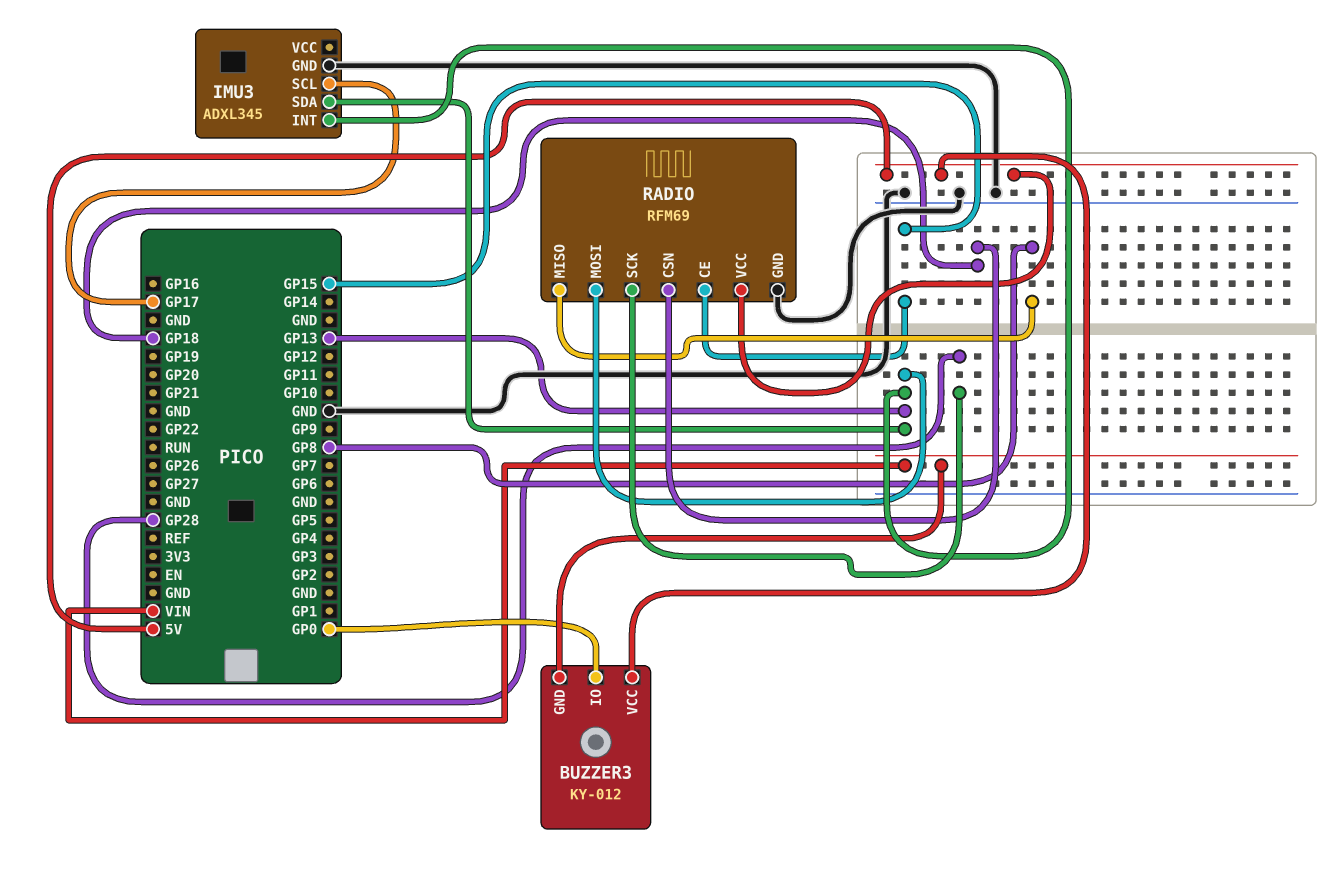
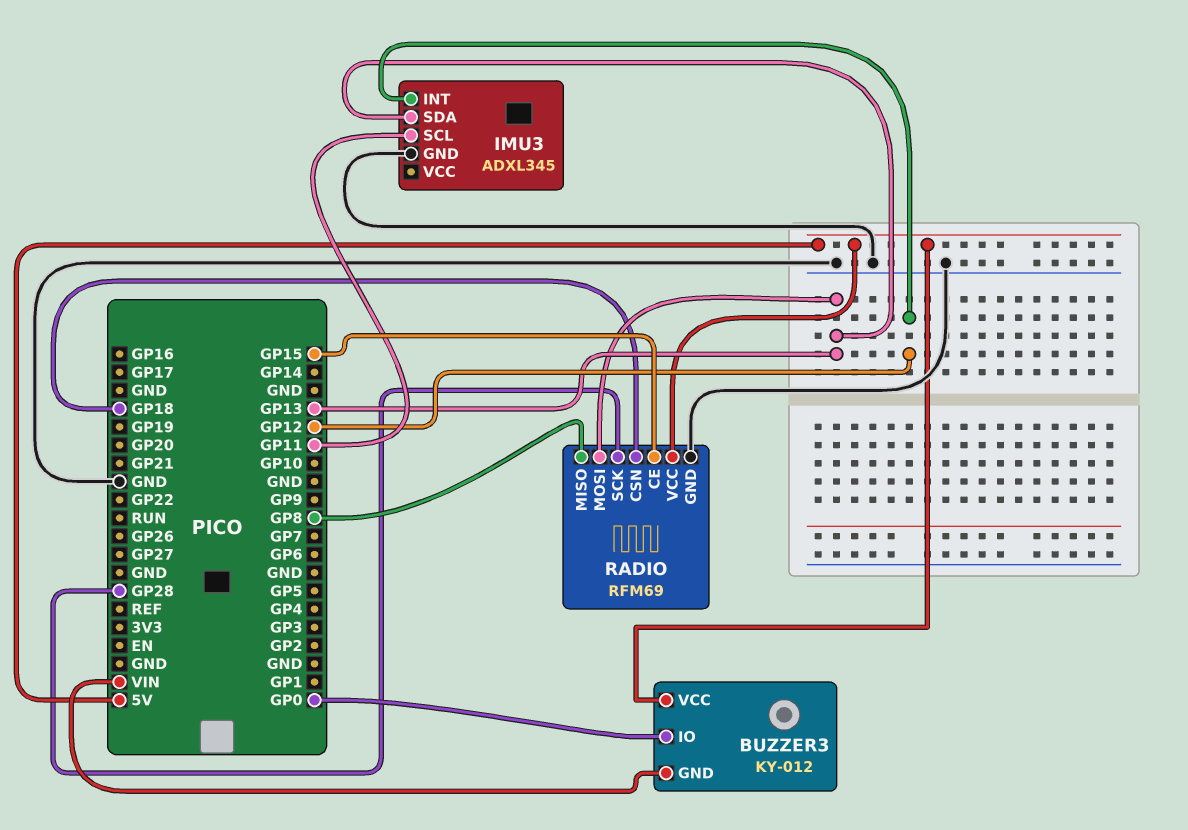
IMU3 pin INT: GP13 -> GP12
IMU3 pin SCL: GP17 -> GP11

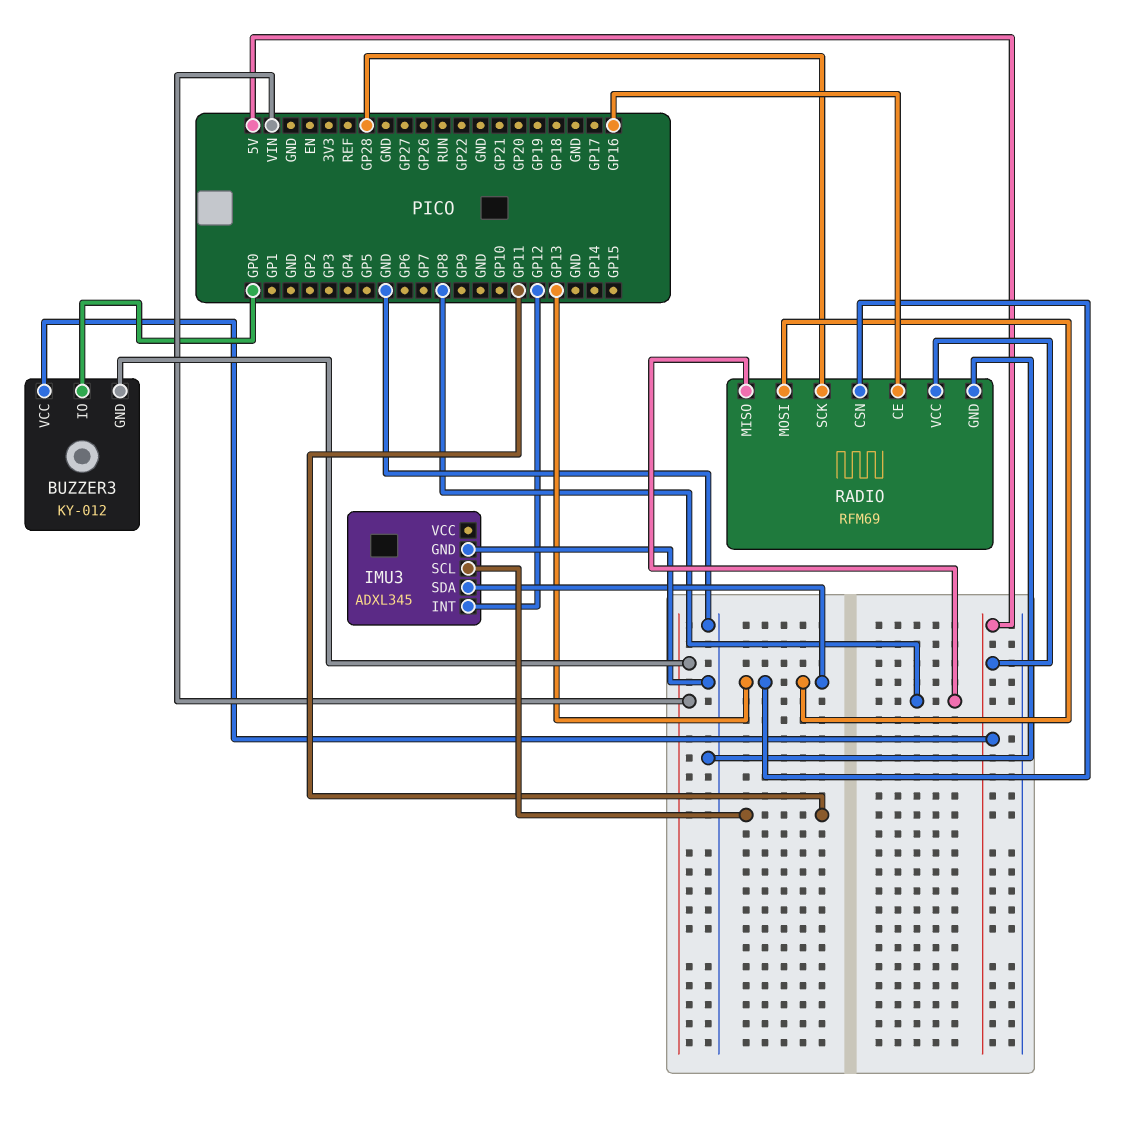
RADIO pin CE: GP15 -> GP16
RADIO pin CSN: GP18 -> GP13

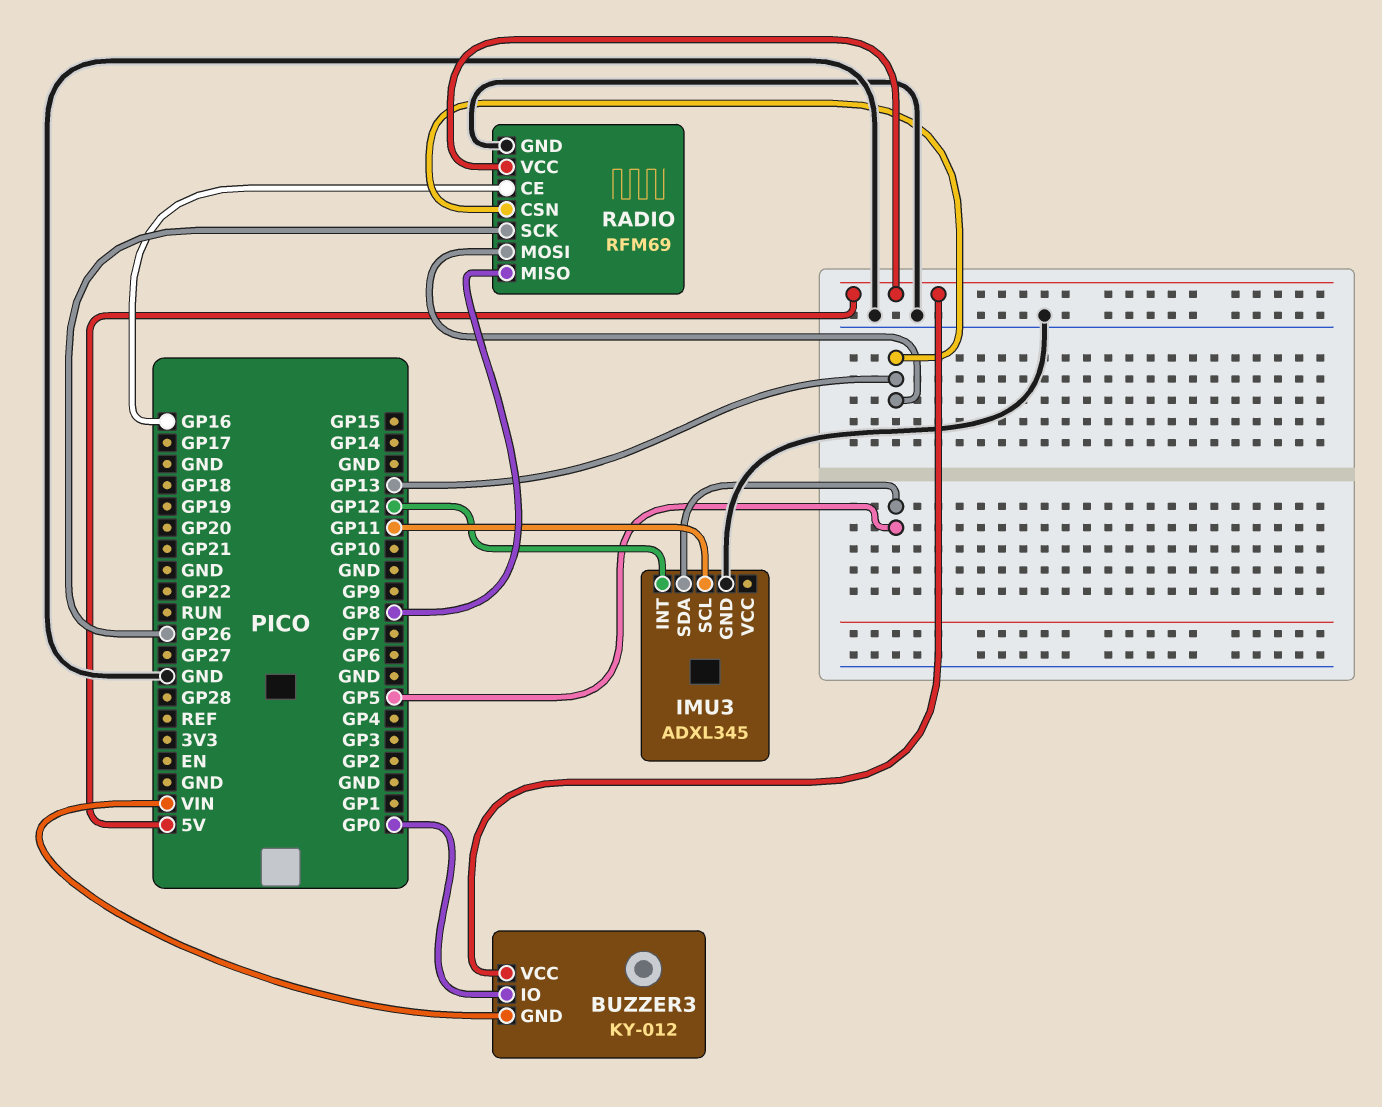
IMU3 pin SDA: GP13 -> GP5
RADIO pin SCK: GP28 -> GP26

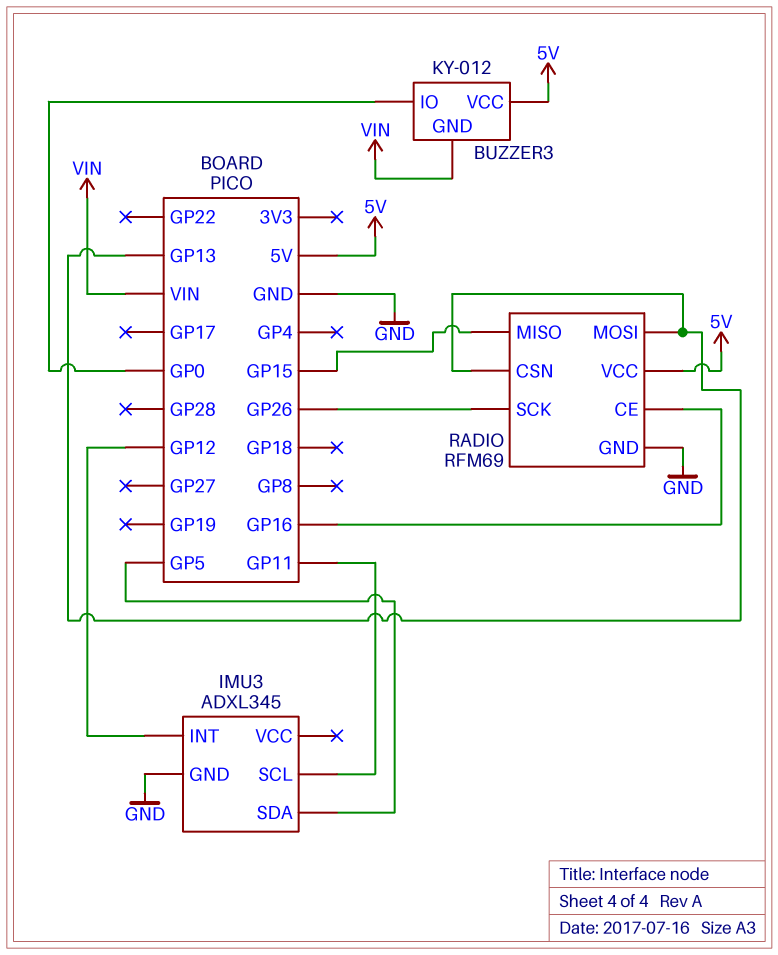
RADIO pin MISO: GP8 -> GP15

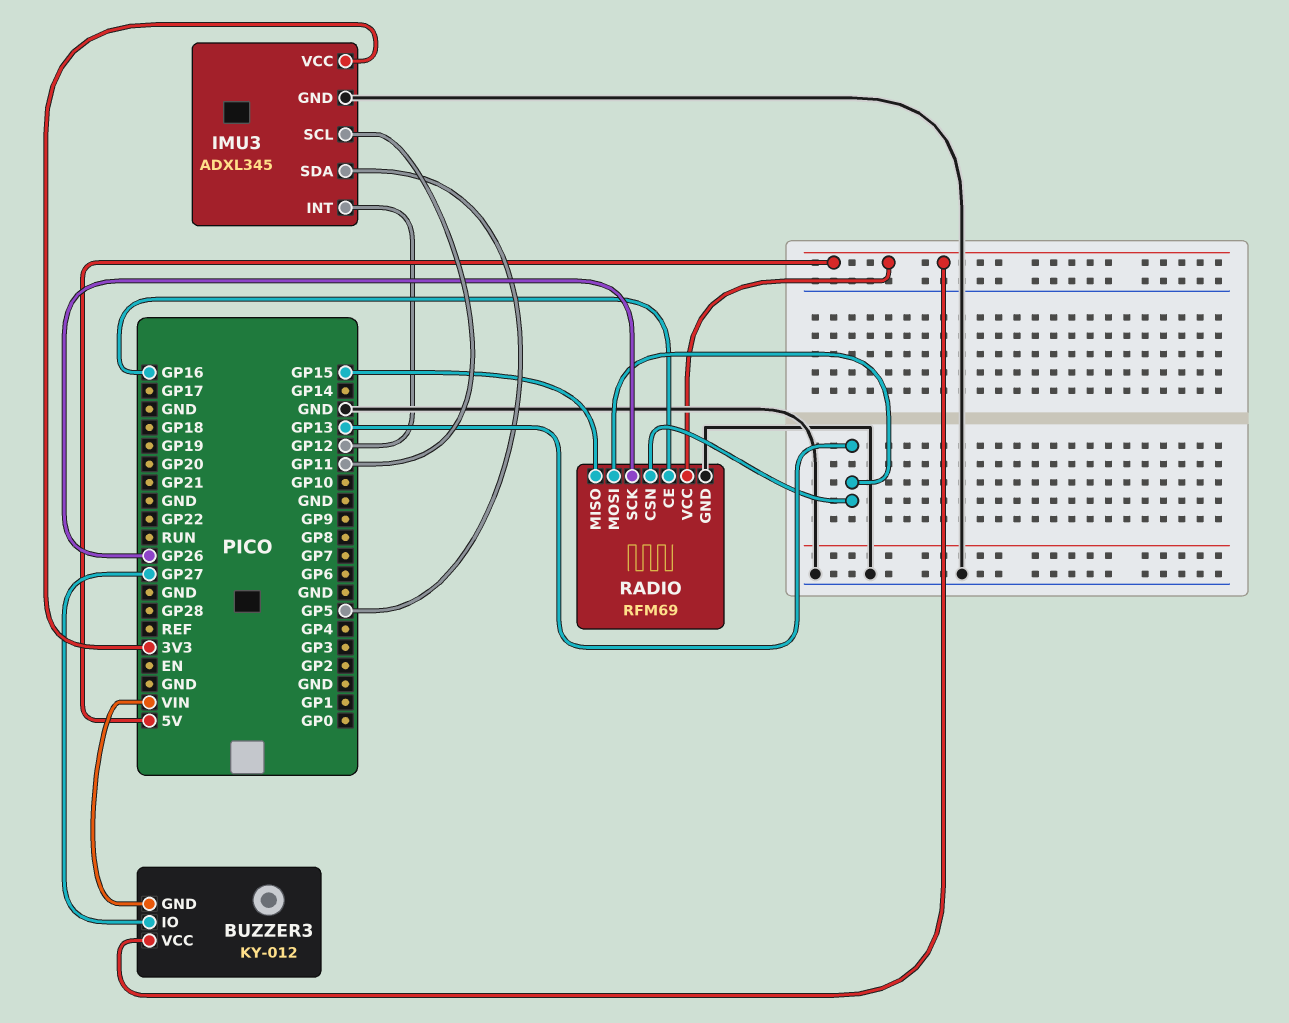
BUZZER3 pin IO: GP0 -> GP27
IMU3 pin VCC: none -> 3V3

